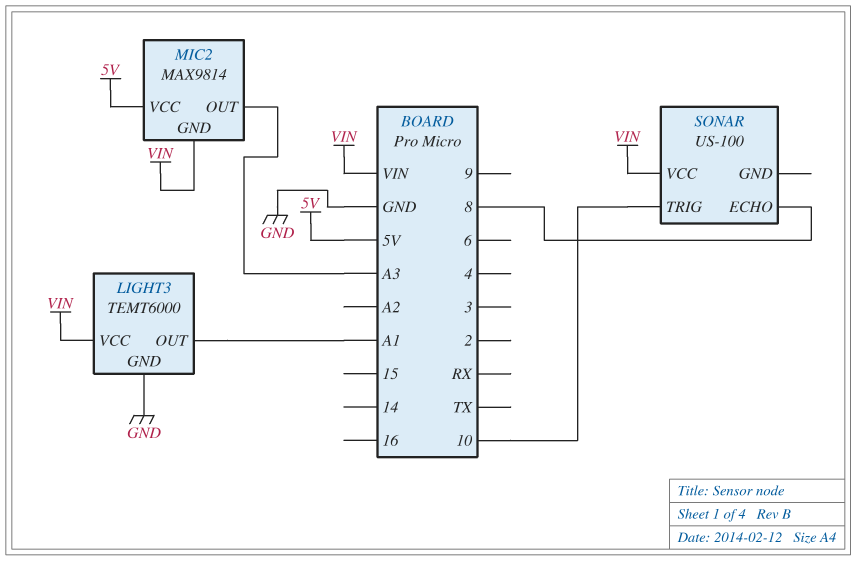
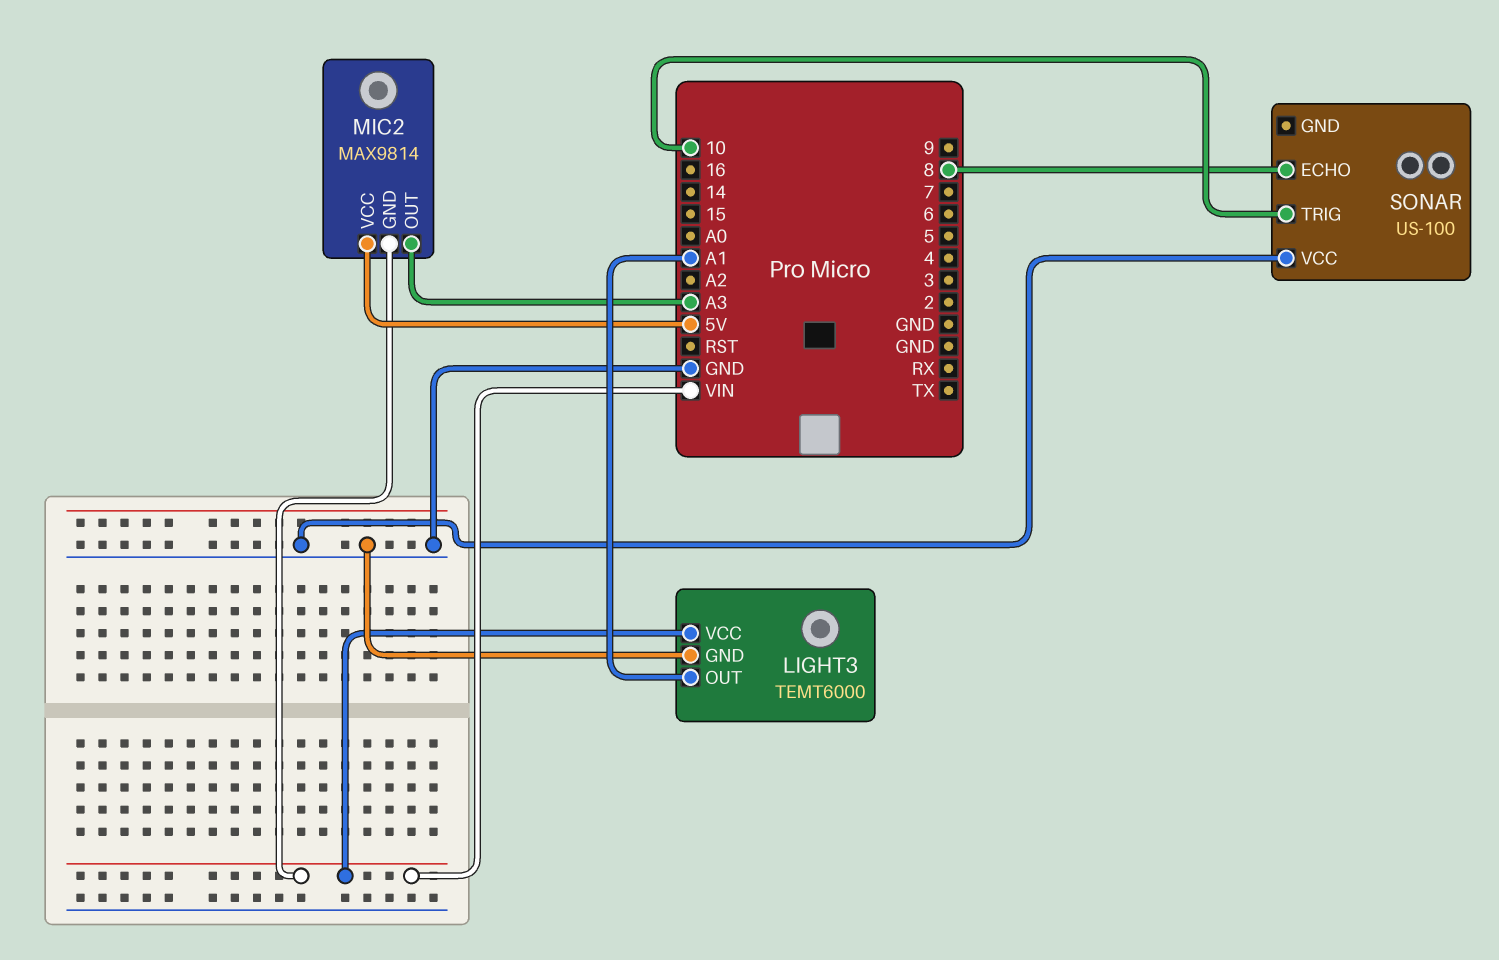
SONAR pin VCC: VIN -> GND

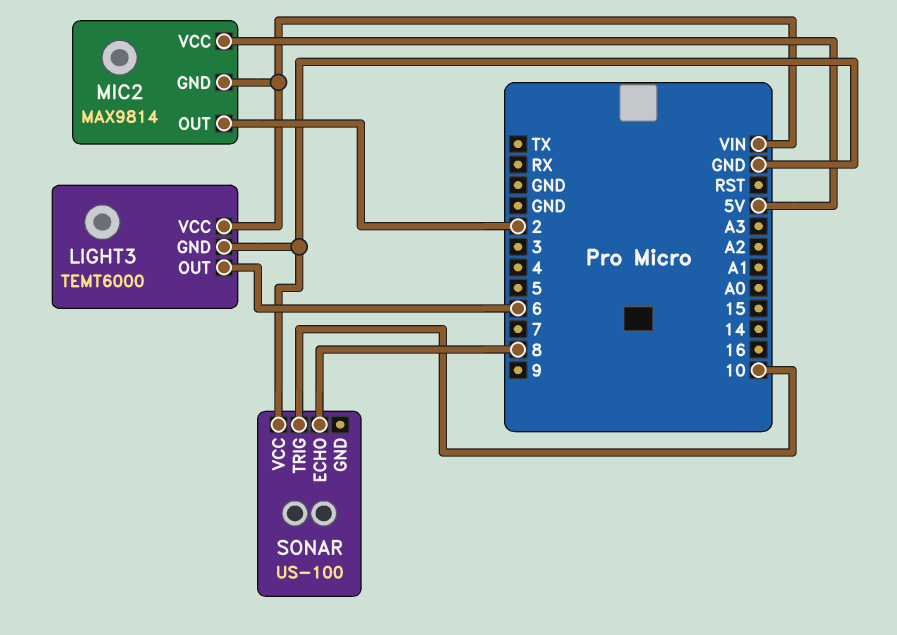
LIGHT3 pin OUT: A1 -> 6
MIC2 pin OUT: A3 -> 2

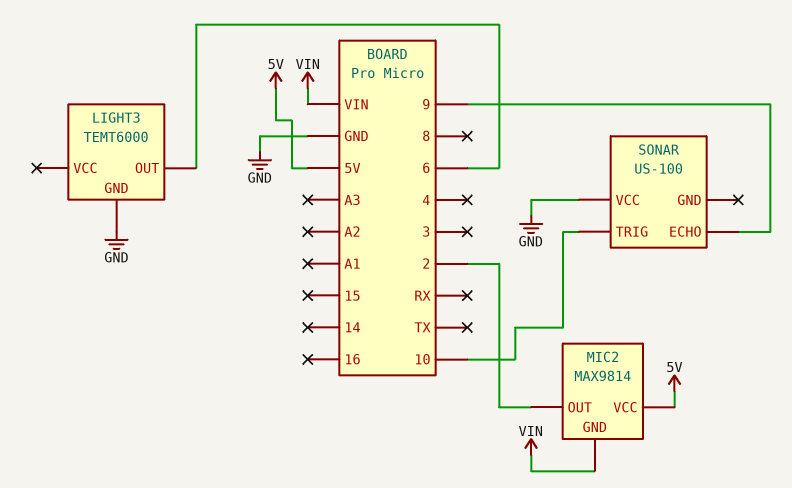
LIGHT3 pin VCC: VIN -> none
SONAR pin ECHO: 8 -> 9

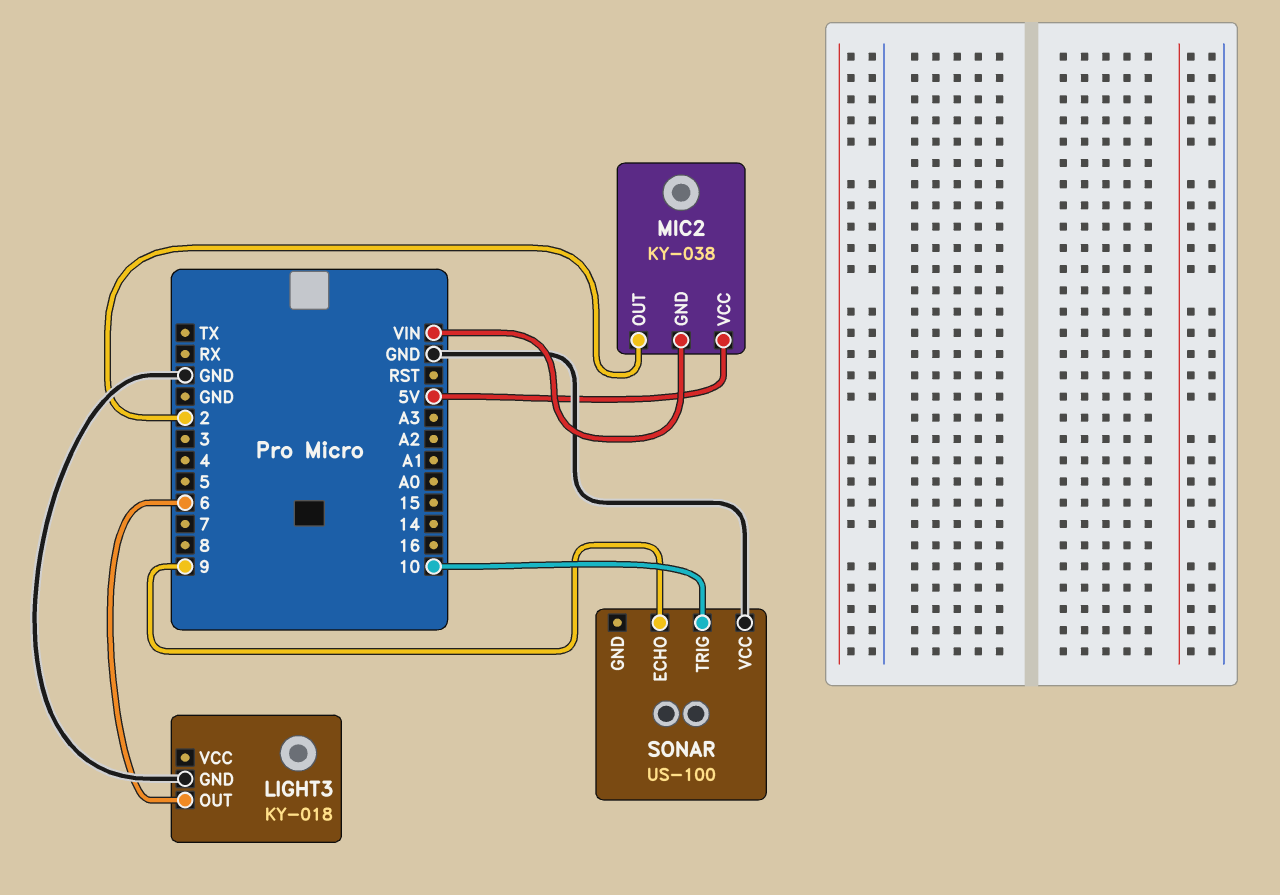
LIGHT3: TEMT6000 -> KY-018
MIC2: MAX9814 -> KY-038

